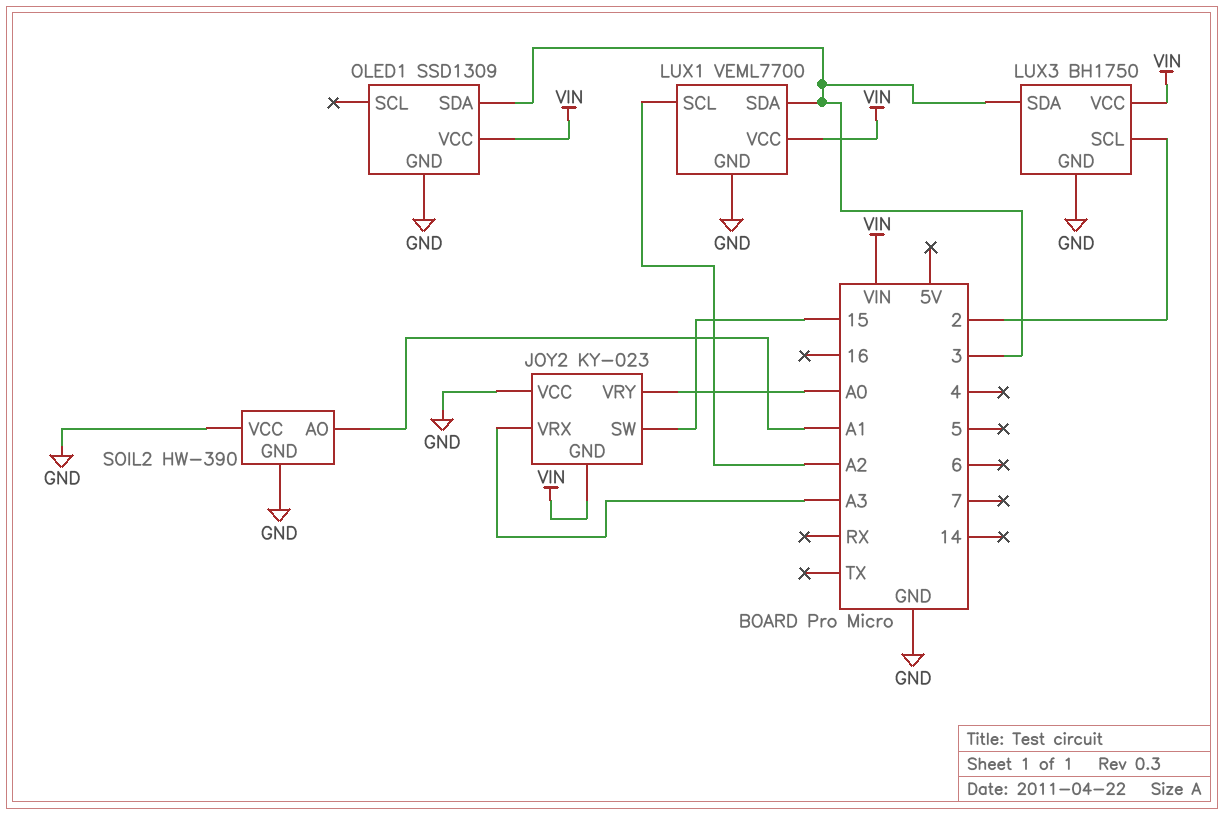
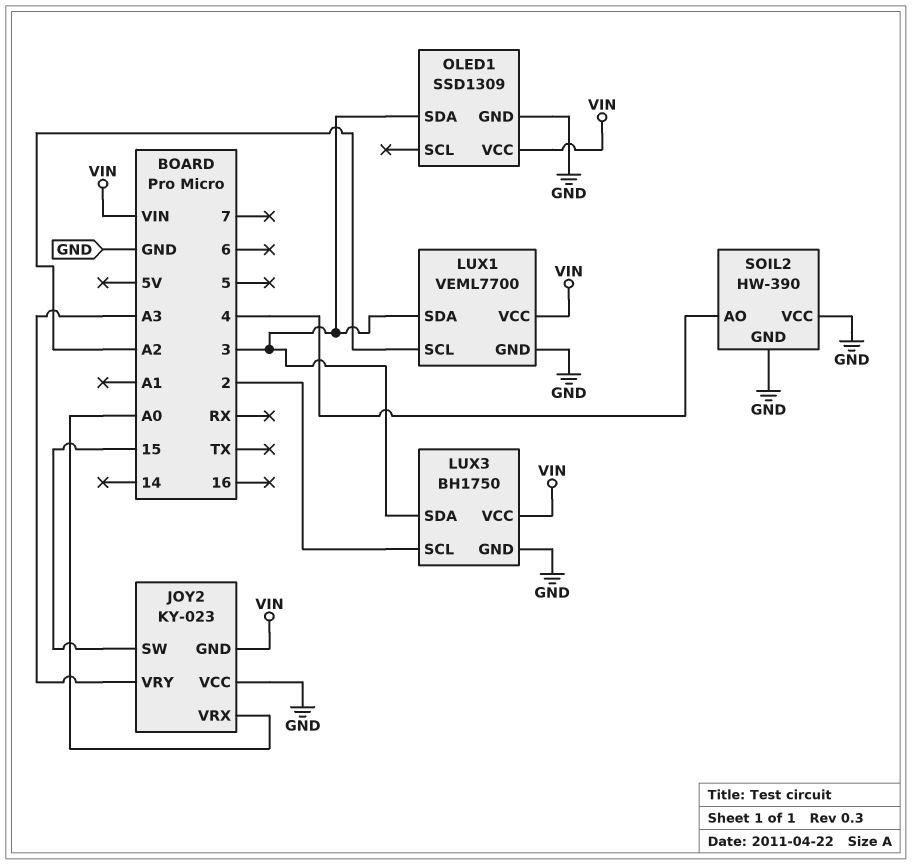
JOY2 pin VRX: A3 -> A0
JOY2 pin VRY: A0 -> A3
SOIL2 pin AO: A1 -> 4

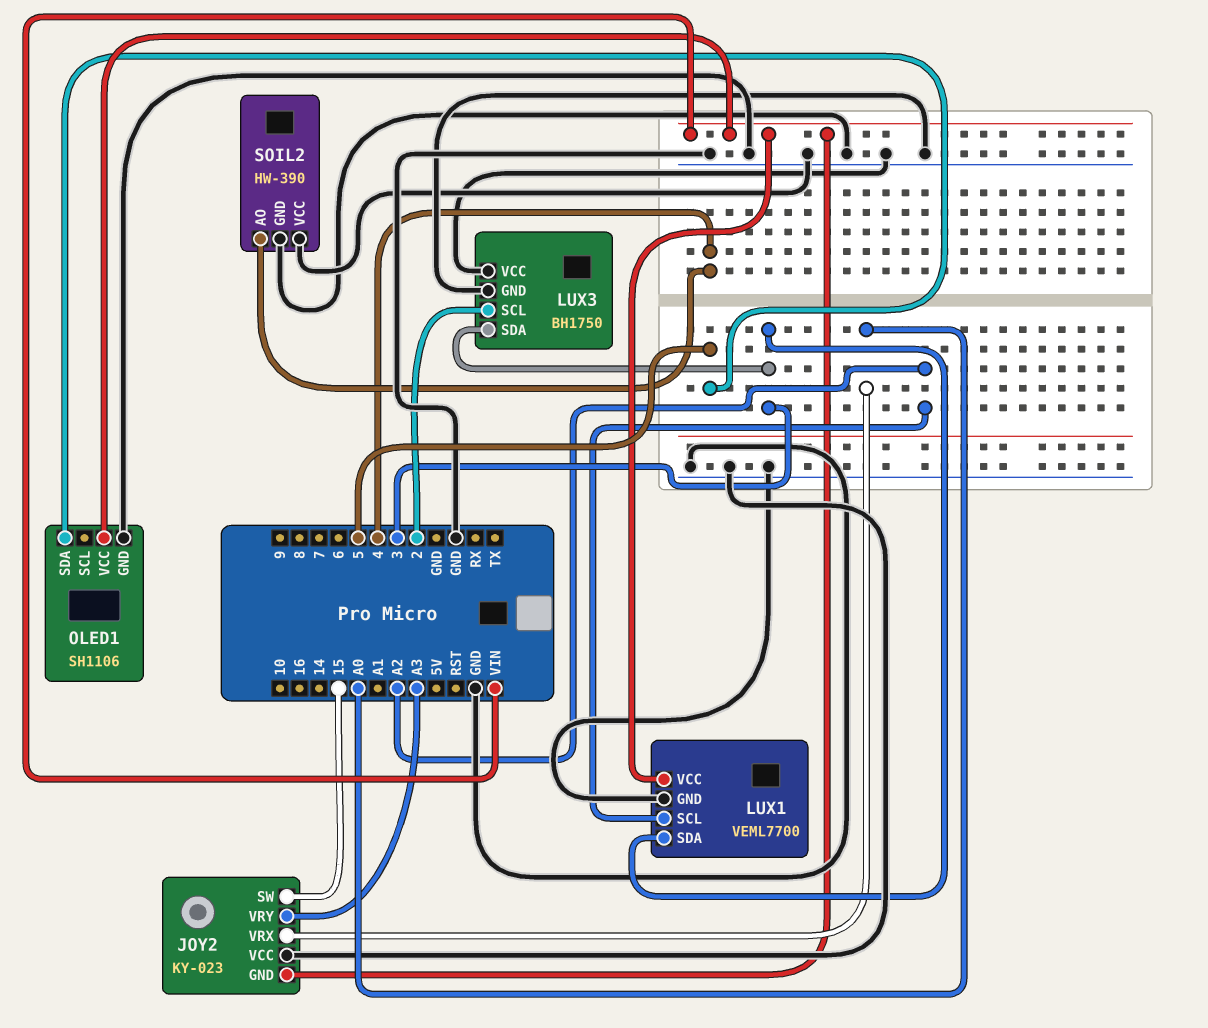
LUX3 pin VCC: VIN -> GND
OLED1: SSD1309 -> SH1106
OLED1 pin SDA: 3 -> 5

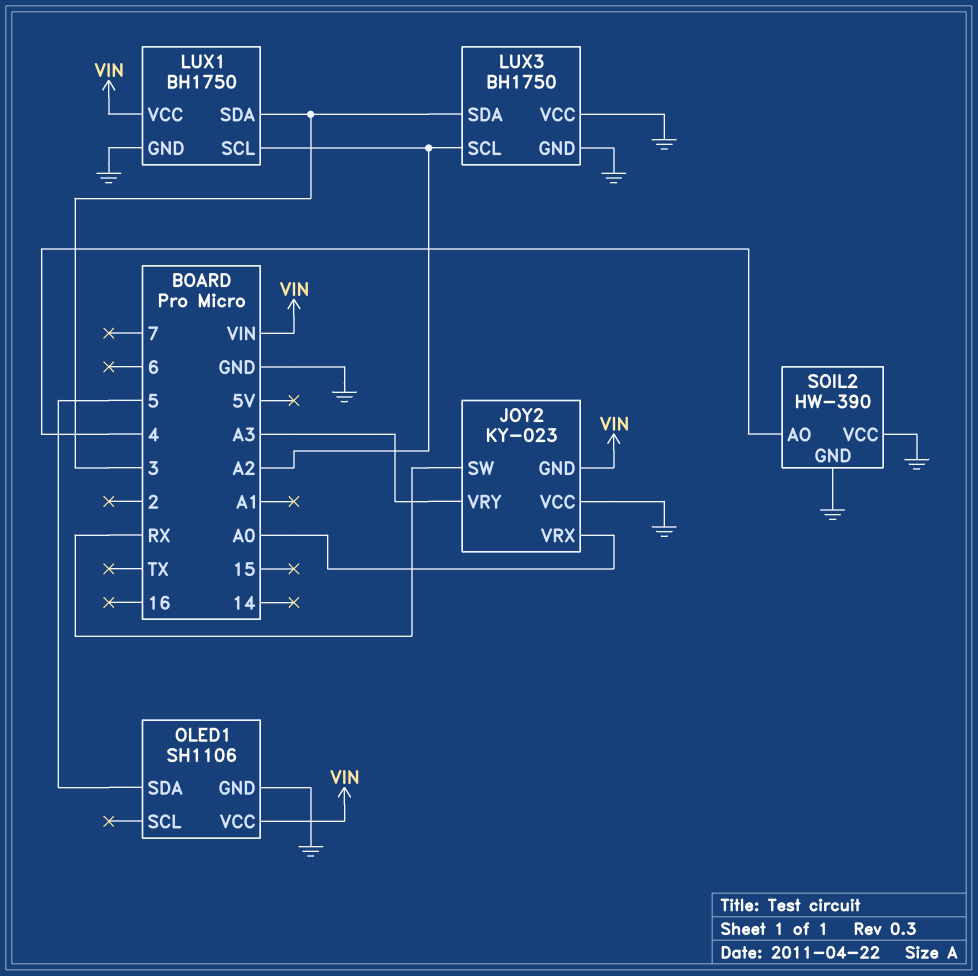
JOY2 pin SW: 15 -> RX
LUX1: VEML7700 -> BH1750
LUX3 pin SCL: 2 -> A2

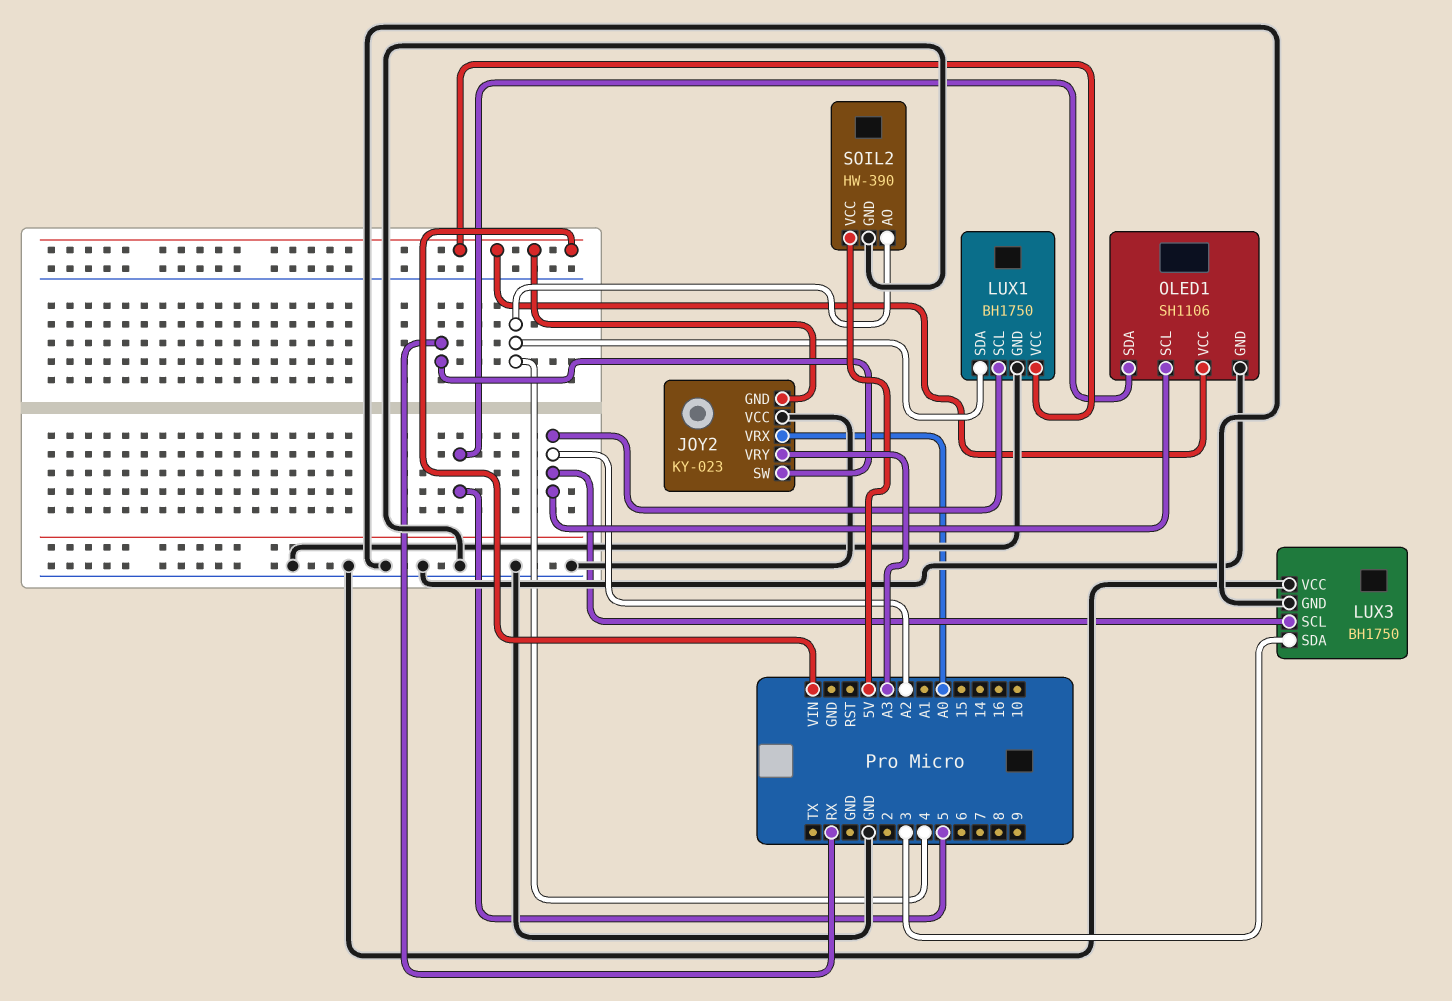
LUX1 pin SDA: 3 -> 4
OLED1 pin SCL: none -> A2
SOIL2 pin VCC: GND -> 5V

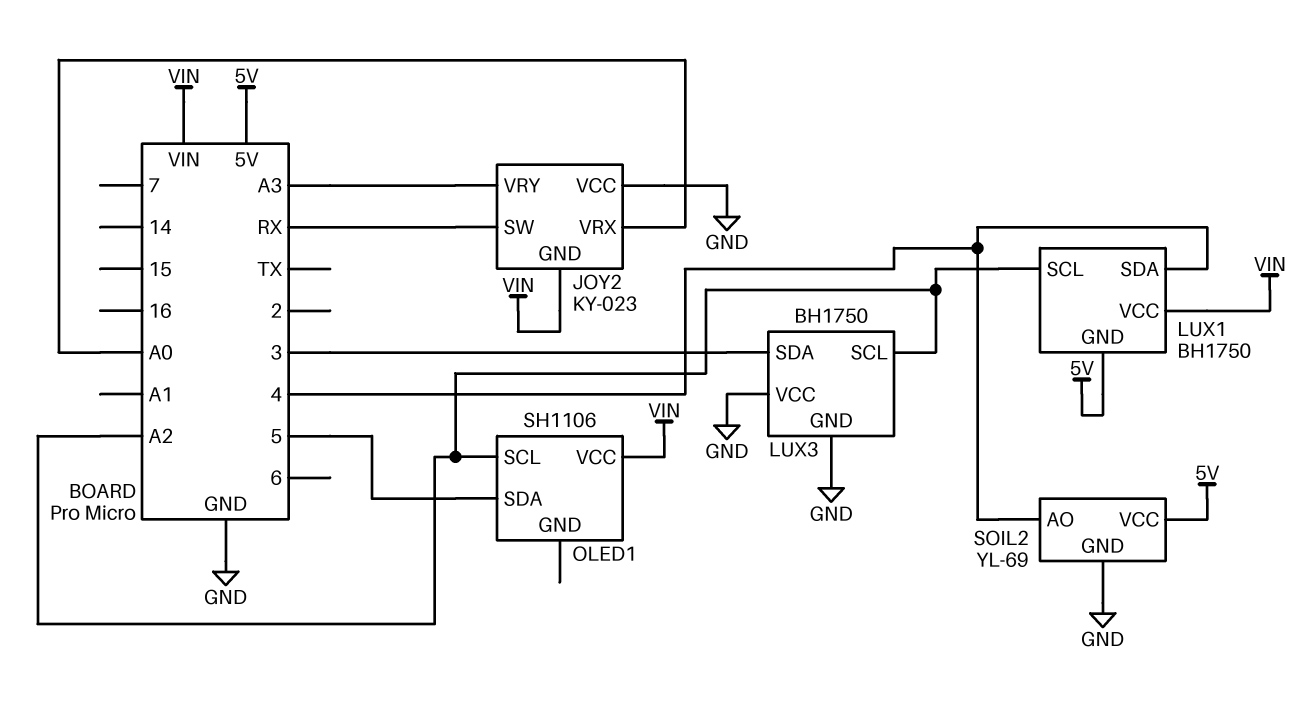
LUX1 pin GND: GND -> 5V
OLED1 pin GND: GND -> none
SOIL2: HW-390 -> YL-69

